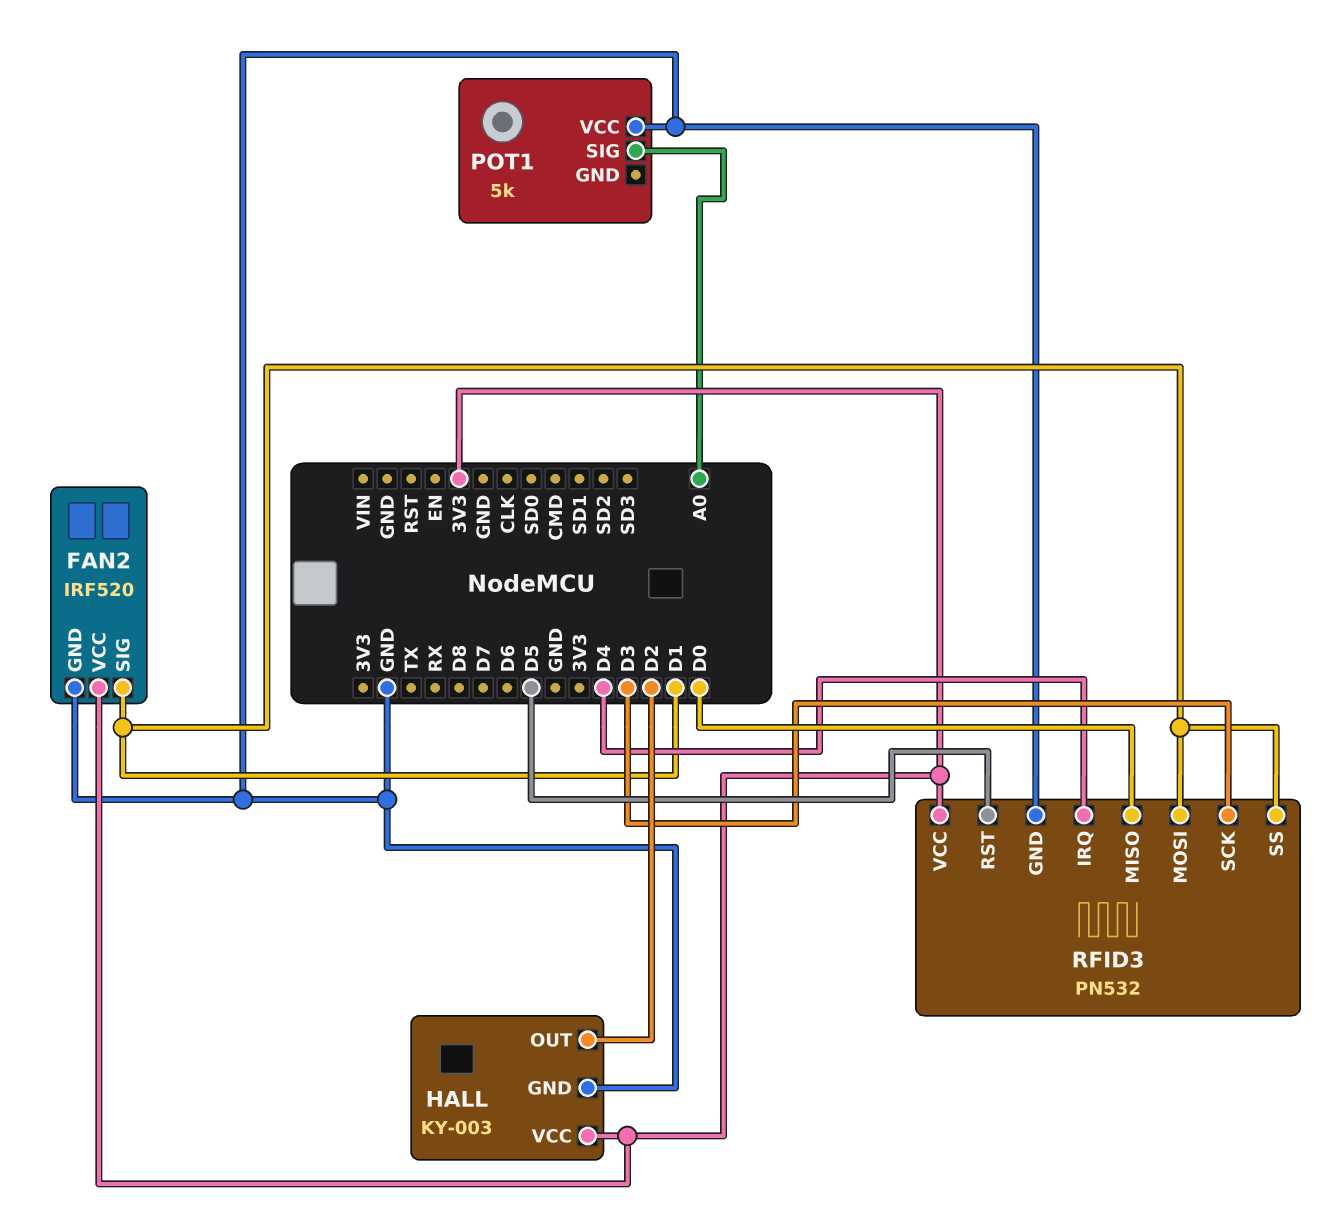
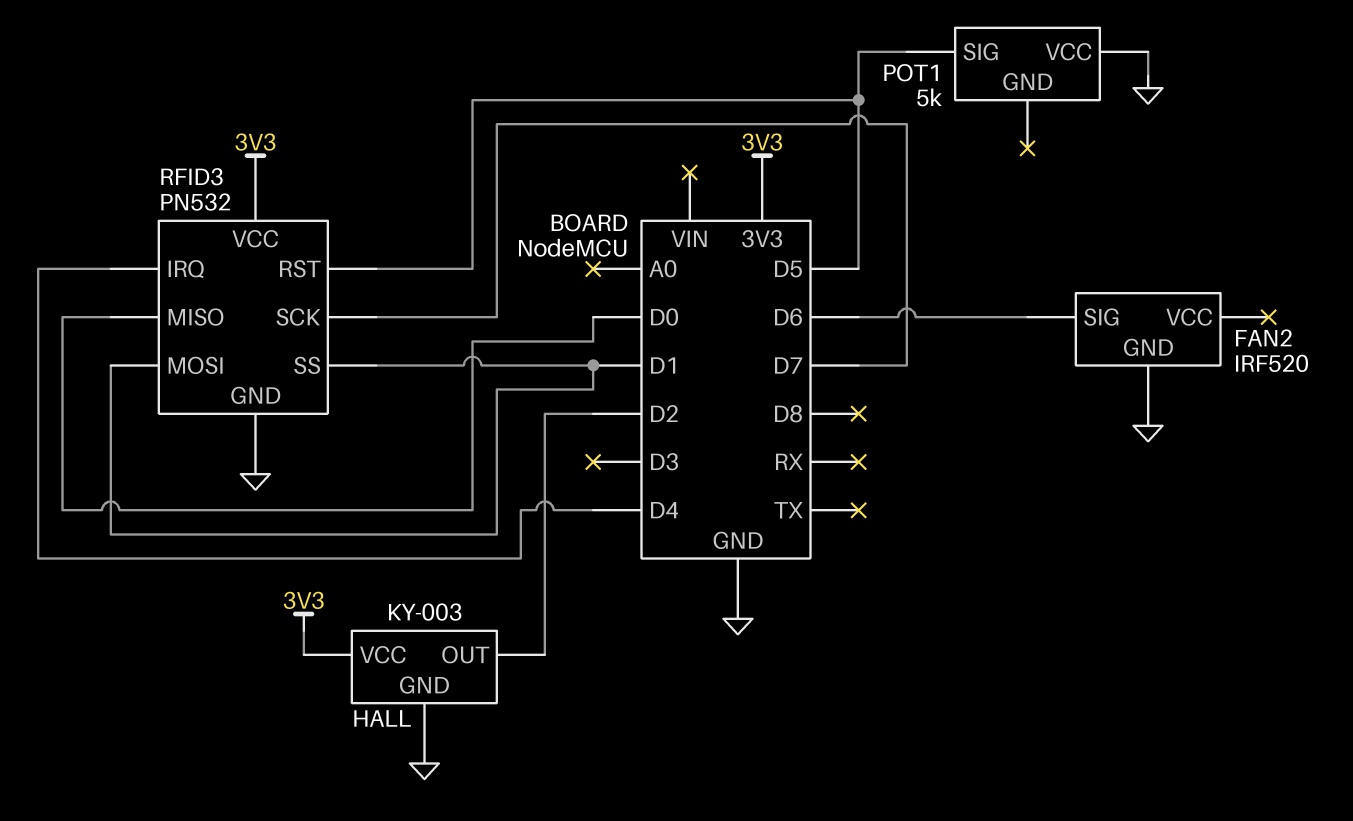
FAN2 pin SIG: D1 -> D6
FAN2 pin VCC: 3V3 -> none
POT1 pin SIG: A0 -> D5
RFID3 pin SCK: D3 -> D7

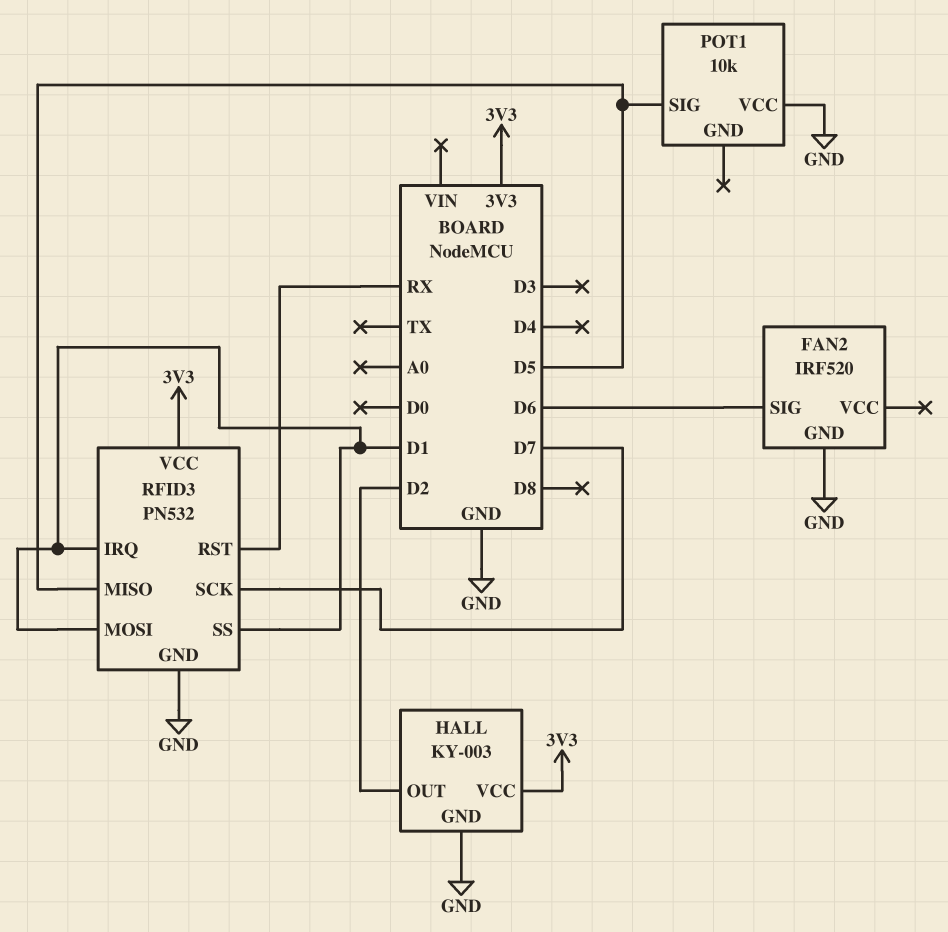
POT1: 5k -> 10k
RFID3 pin IRQ: D4 -> D1
RFID3 pin MISO: D0 -> D5
RFID3 pin RST: D5 -> RX

